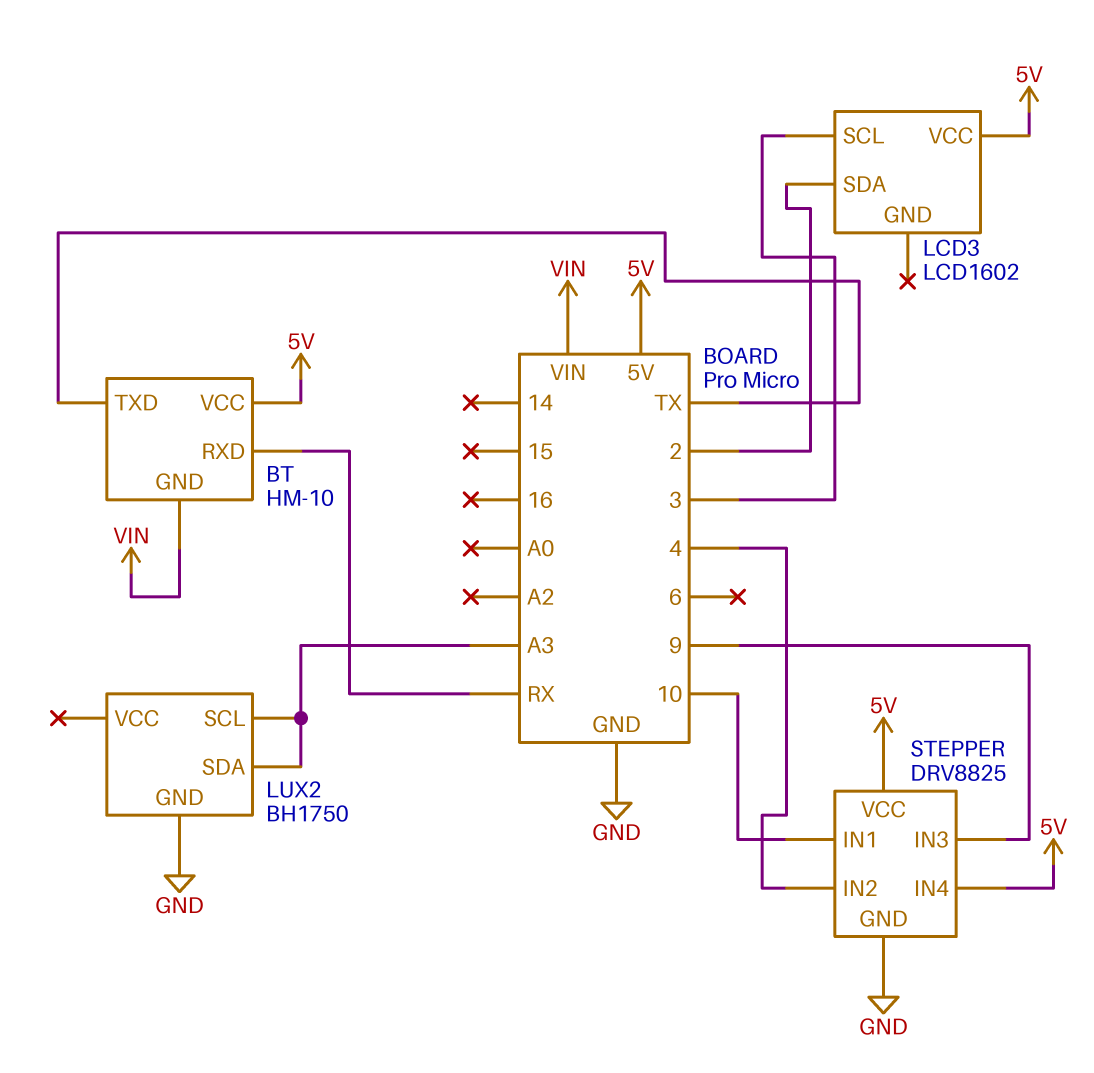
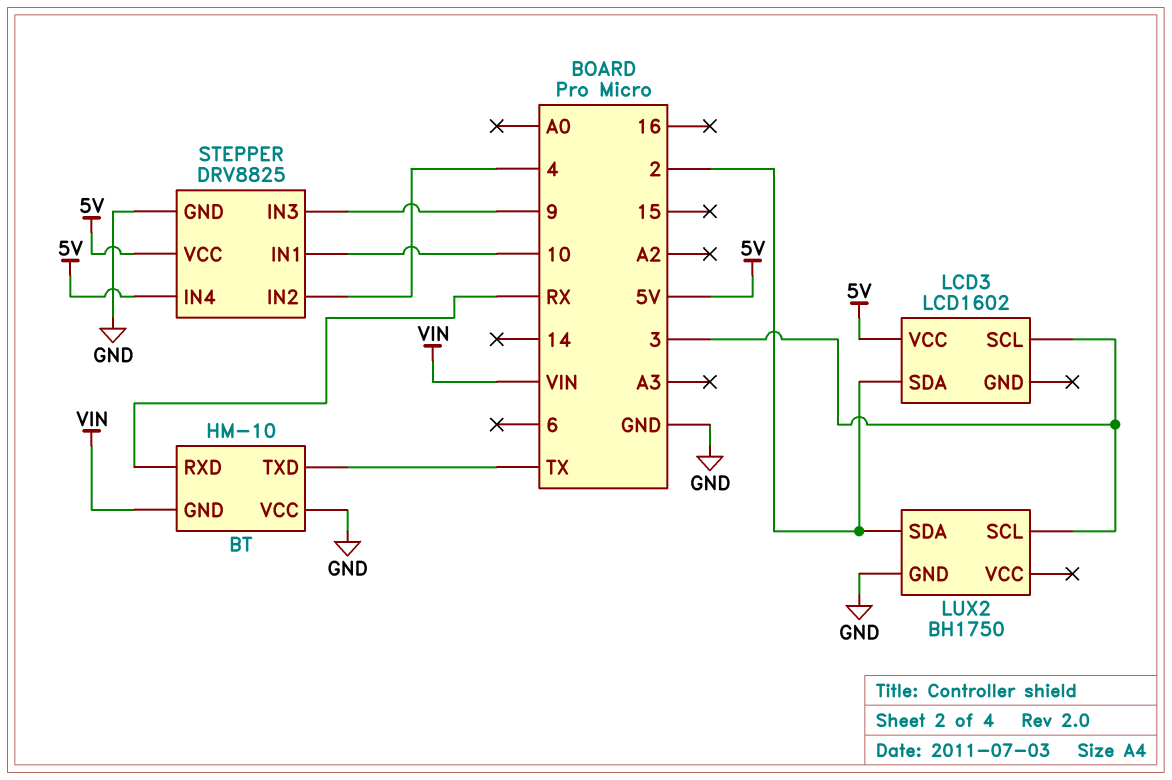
BT pin VCC: 5V -> GND
LUX2 pin SCL: A3 -> 3
LUX2 pin SDA: A3 -> 2

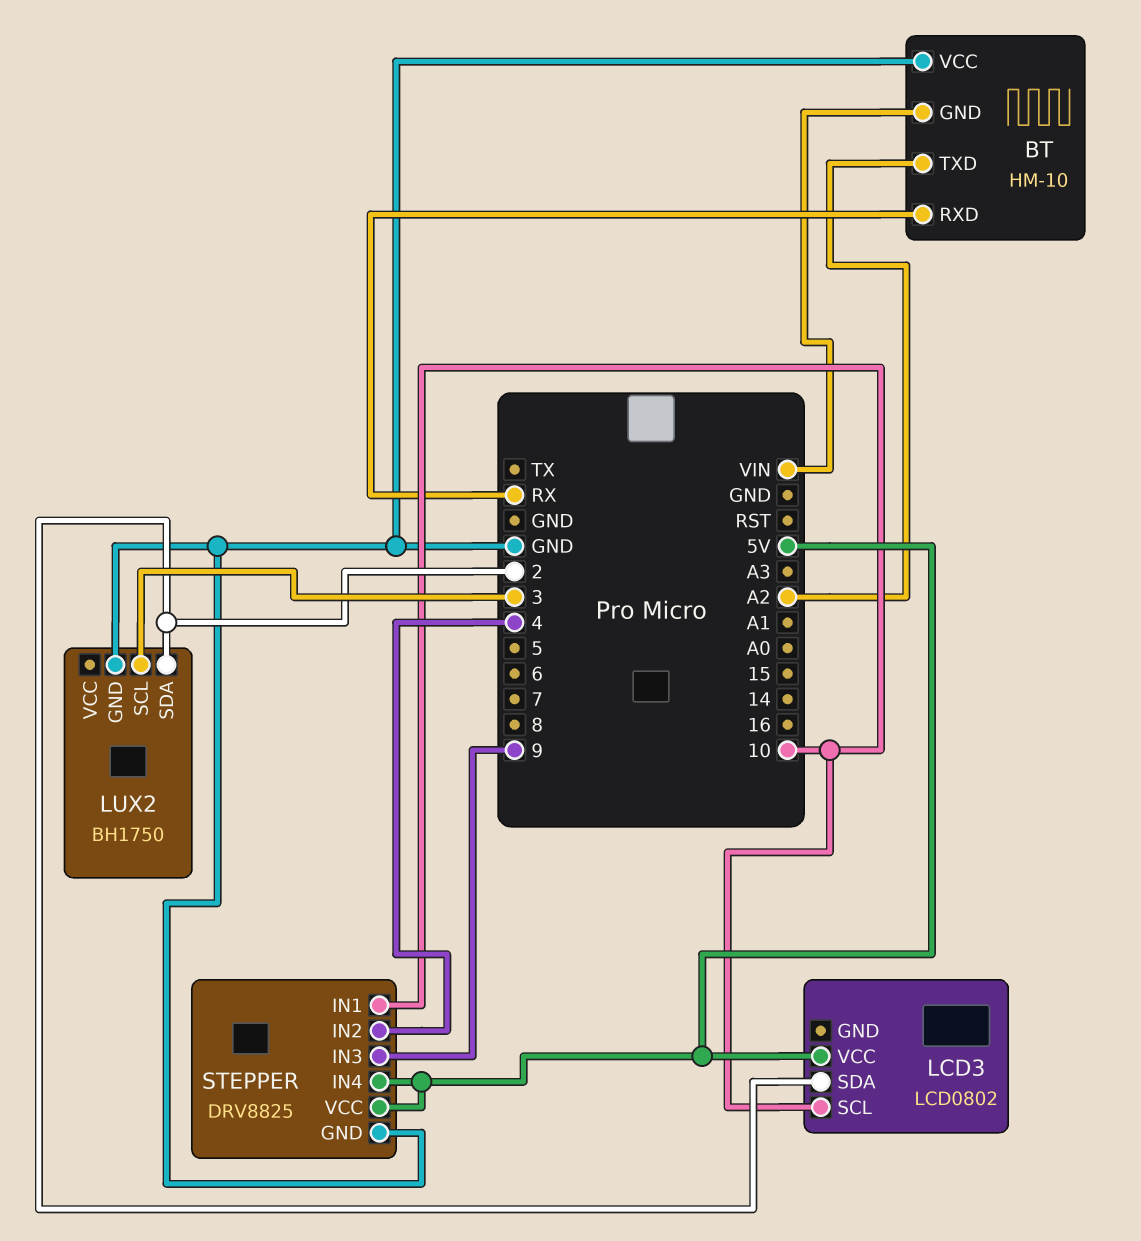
BT pin TXD: TX -> A2
LCD3: LCD1602 -> LCD0802
LCD3 pin SCL: 3 -> 10

